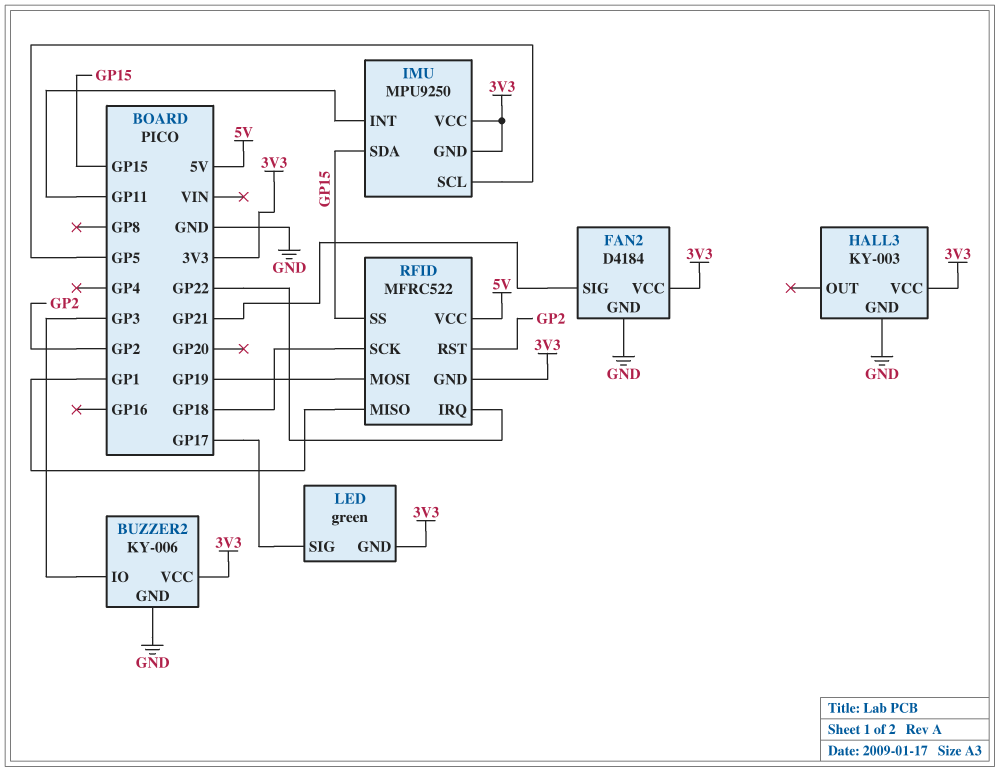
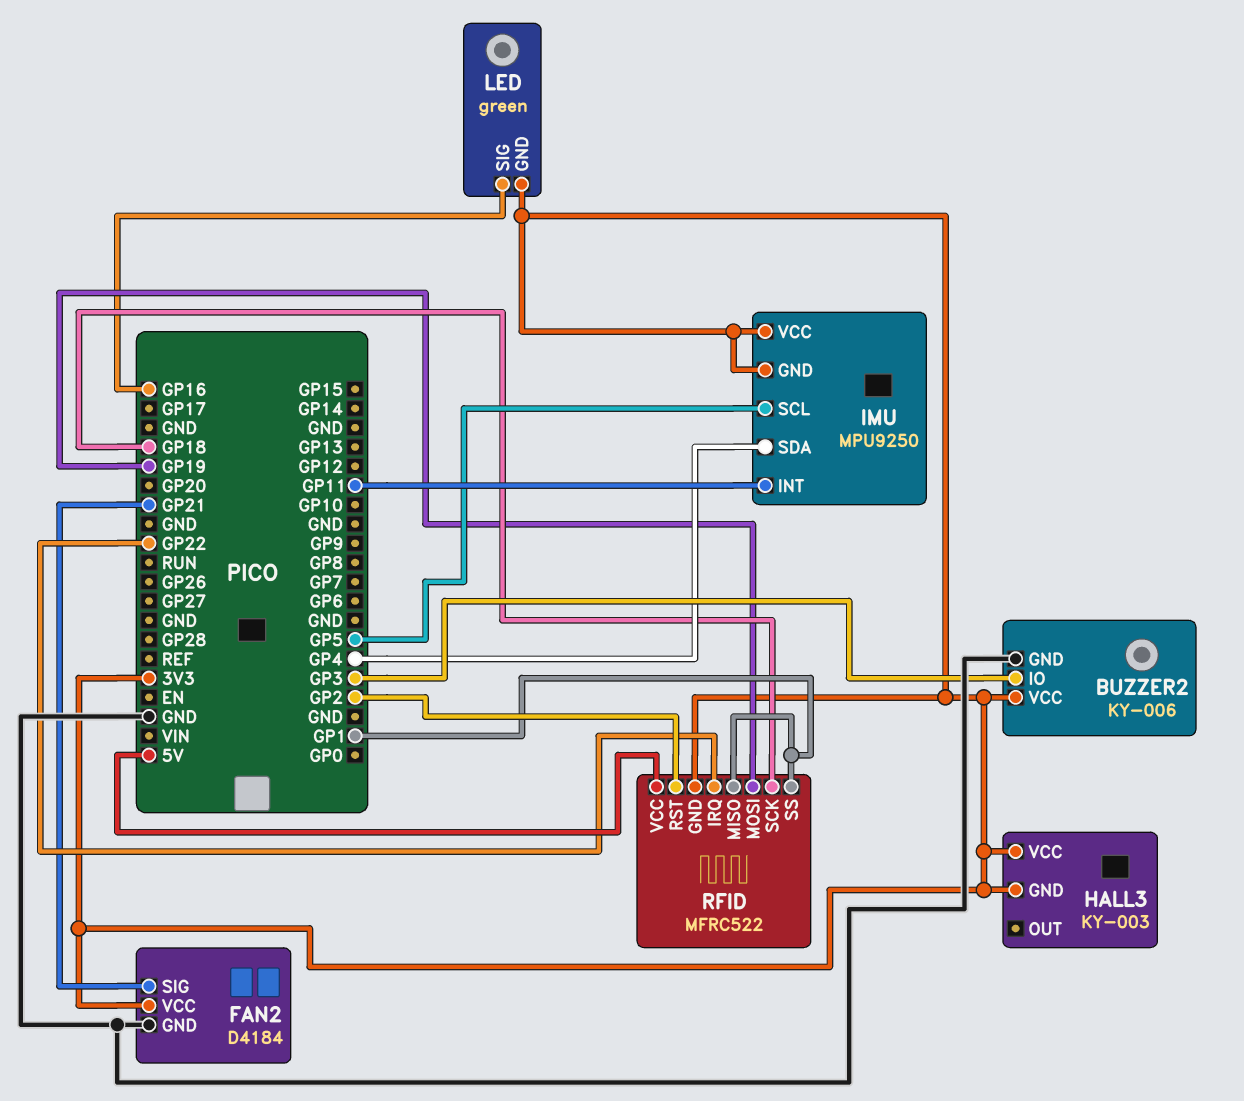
HALL3 pin GND: GND -> 3V3
IMU pin SDA: GP15 -> GP4
LED pin SIG: GP17 -> GP16
RFID pin SS: GP15 -> GP1

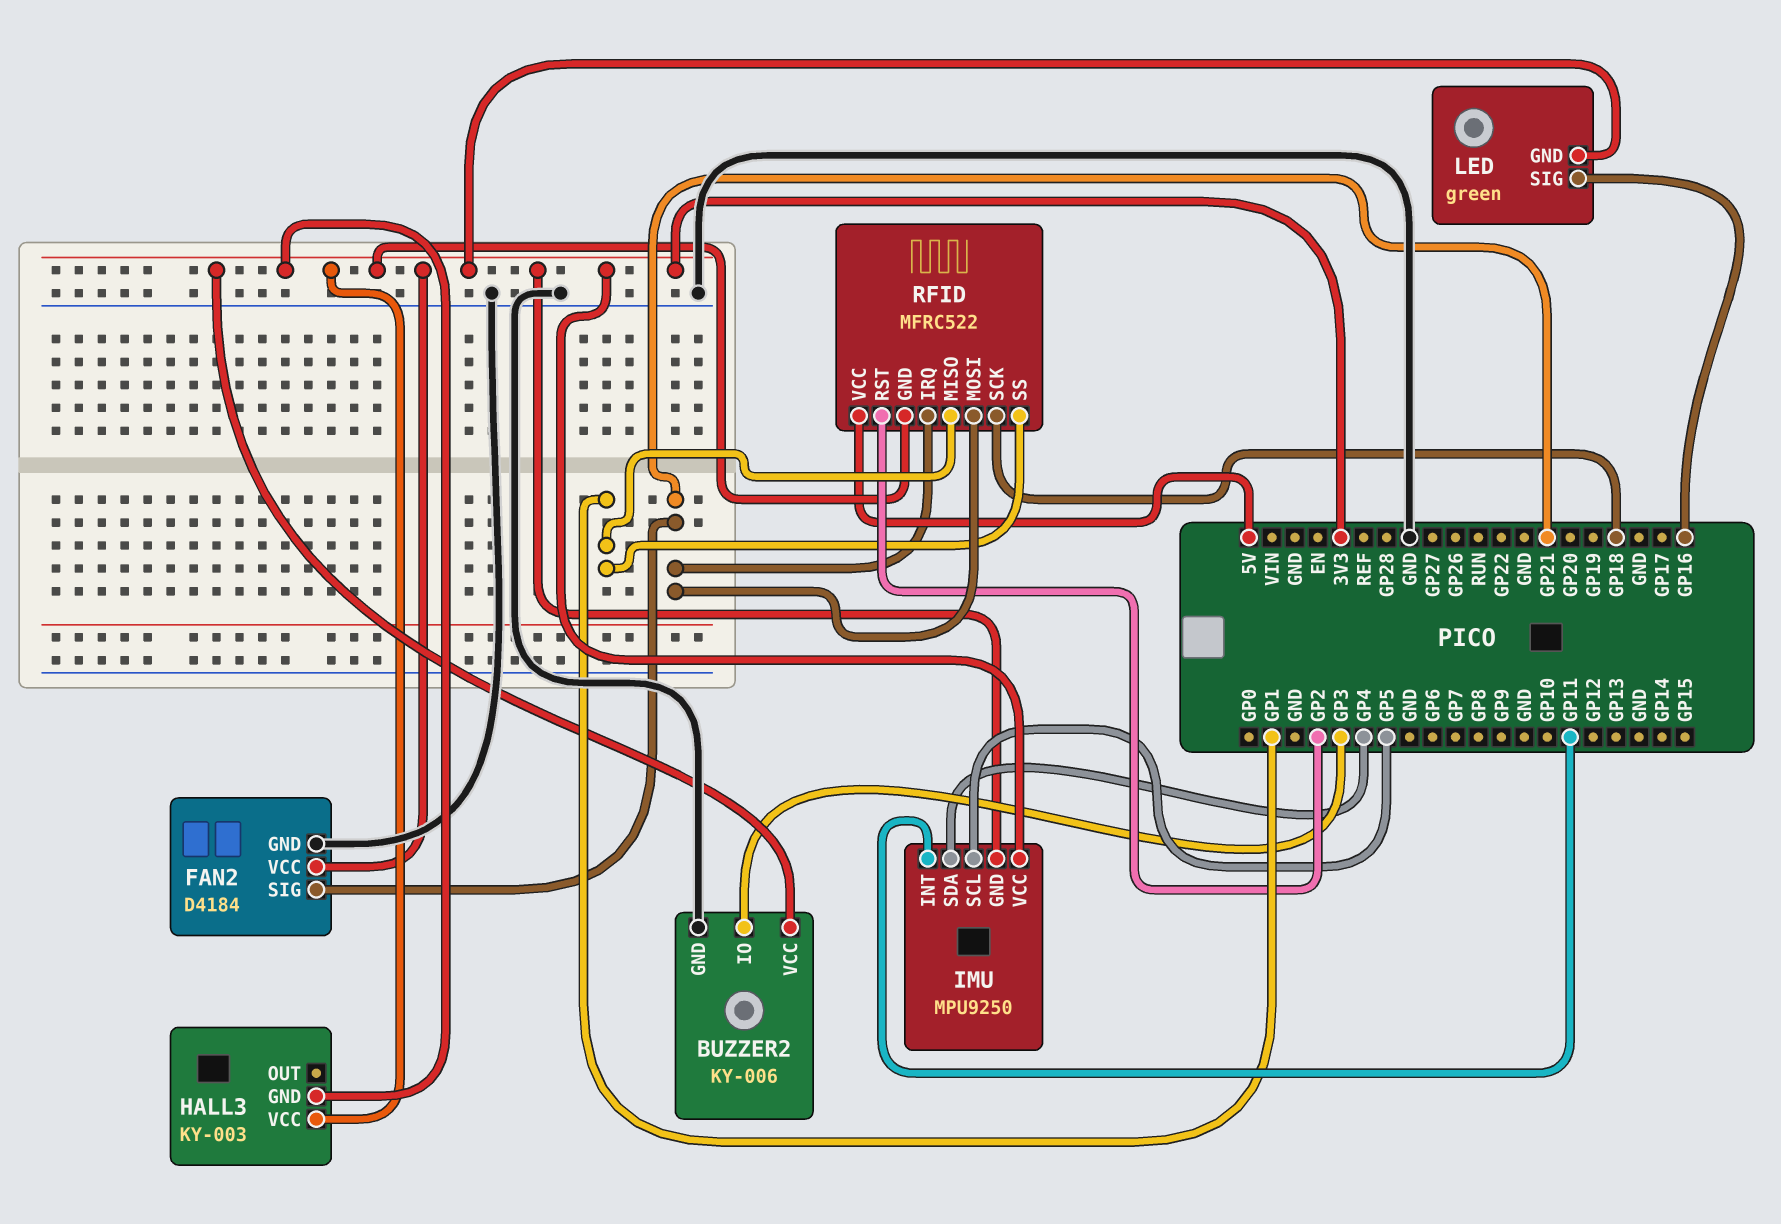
RFID pin IRQ: GP22 -> GP21
RFID pin MOSI: GP19 -> GP21

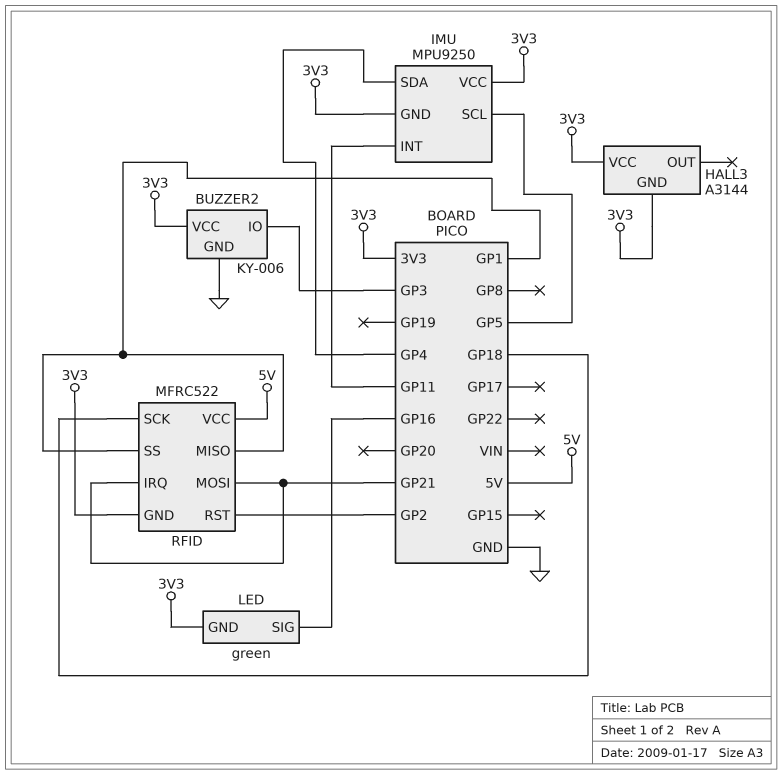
FAN2: D4184 -> none
FAN2 pin GND: GND -> none
FAN2 pin SIG: GP21 -> none
FAN2 pin VCC: 3V3 -> none
HALL3: KY-003 -> A3144

